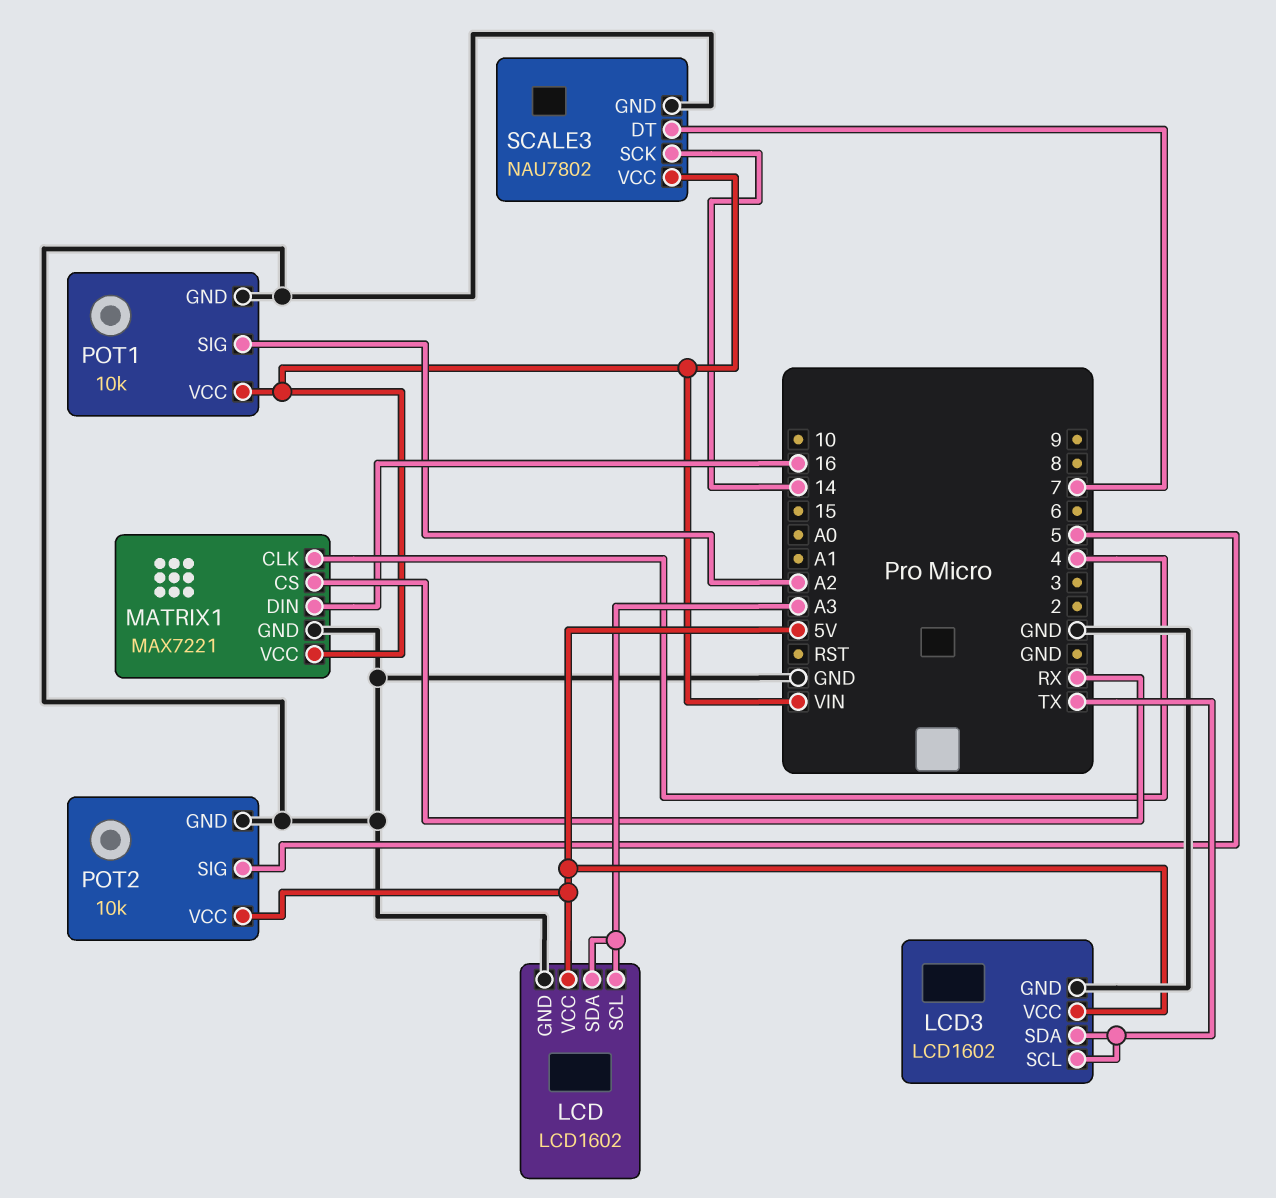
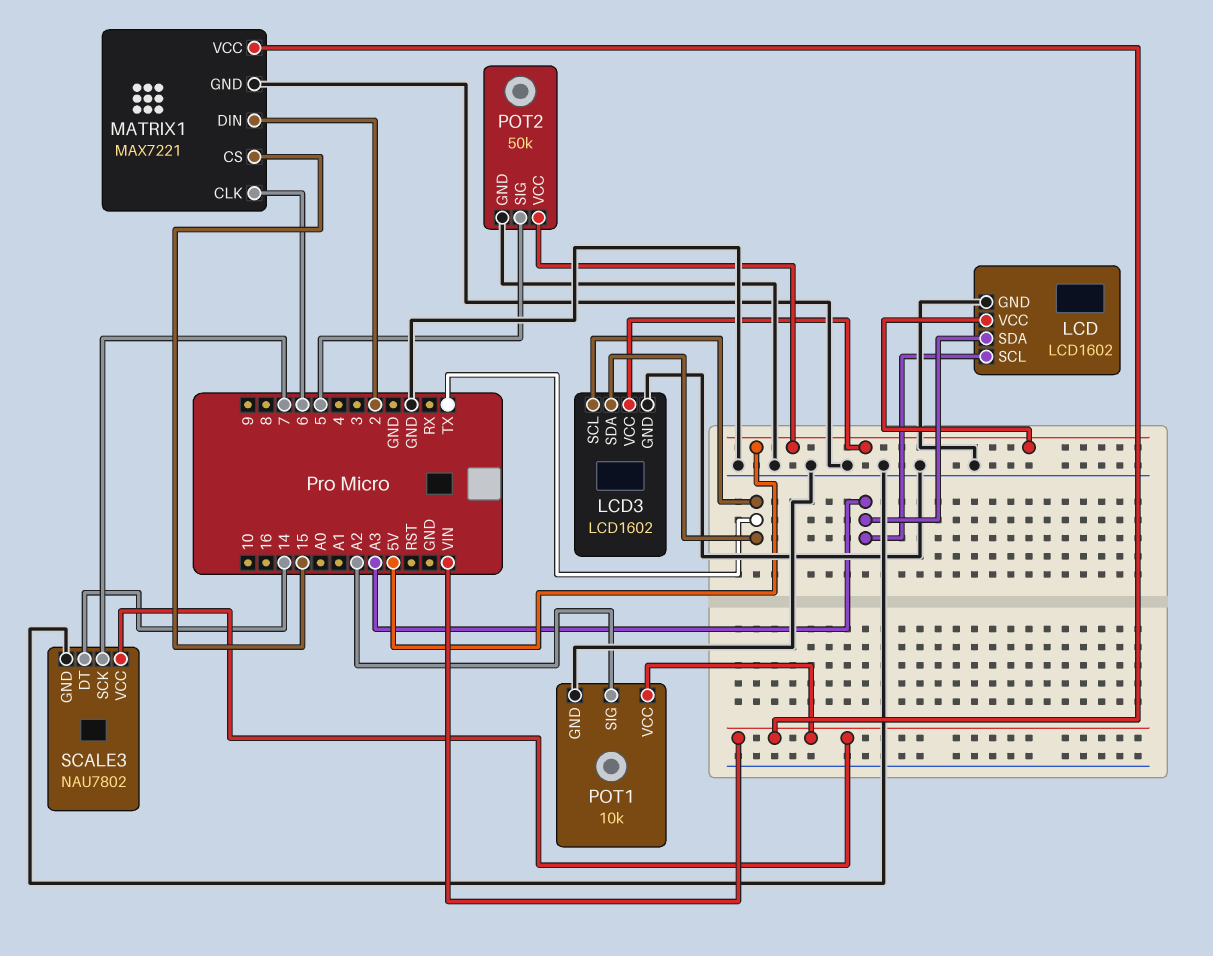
MATRIX1 pin CLK: 4 -> 6
MATRIX1 pin CS: RX -> 15
MATRIX1 pin DIN: 16 -> 2
POT2: 10k -> 50k
SCALE3 pin DT: 7 -> 14
SCALE3 pin SCK: 14 -> 7

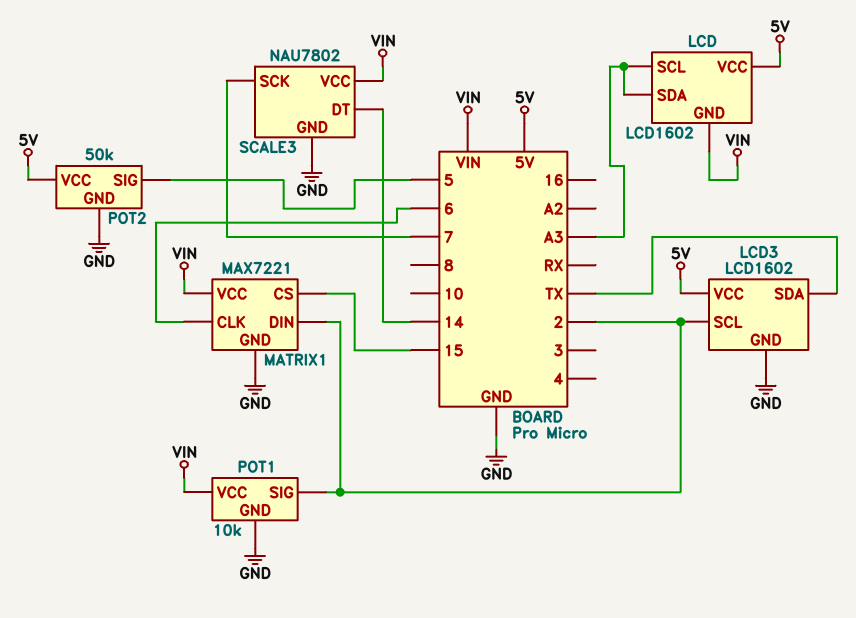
LCD pin GND: GND -> VIN
LCD3 pin SCL: TX -> 2
POT1 pin SIG: A2 -> 2

